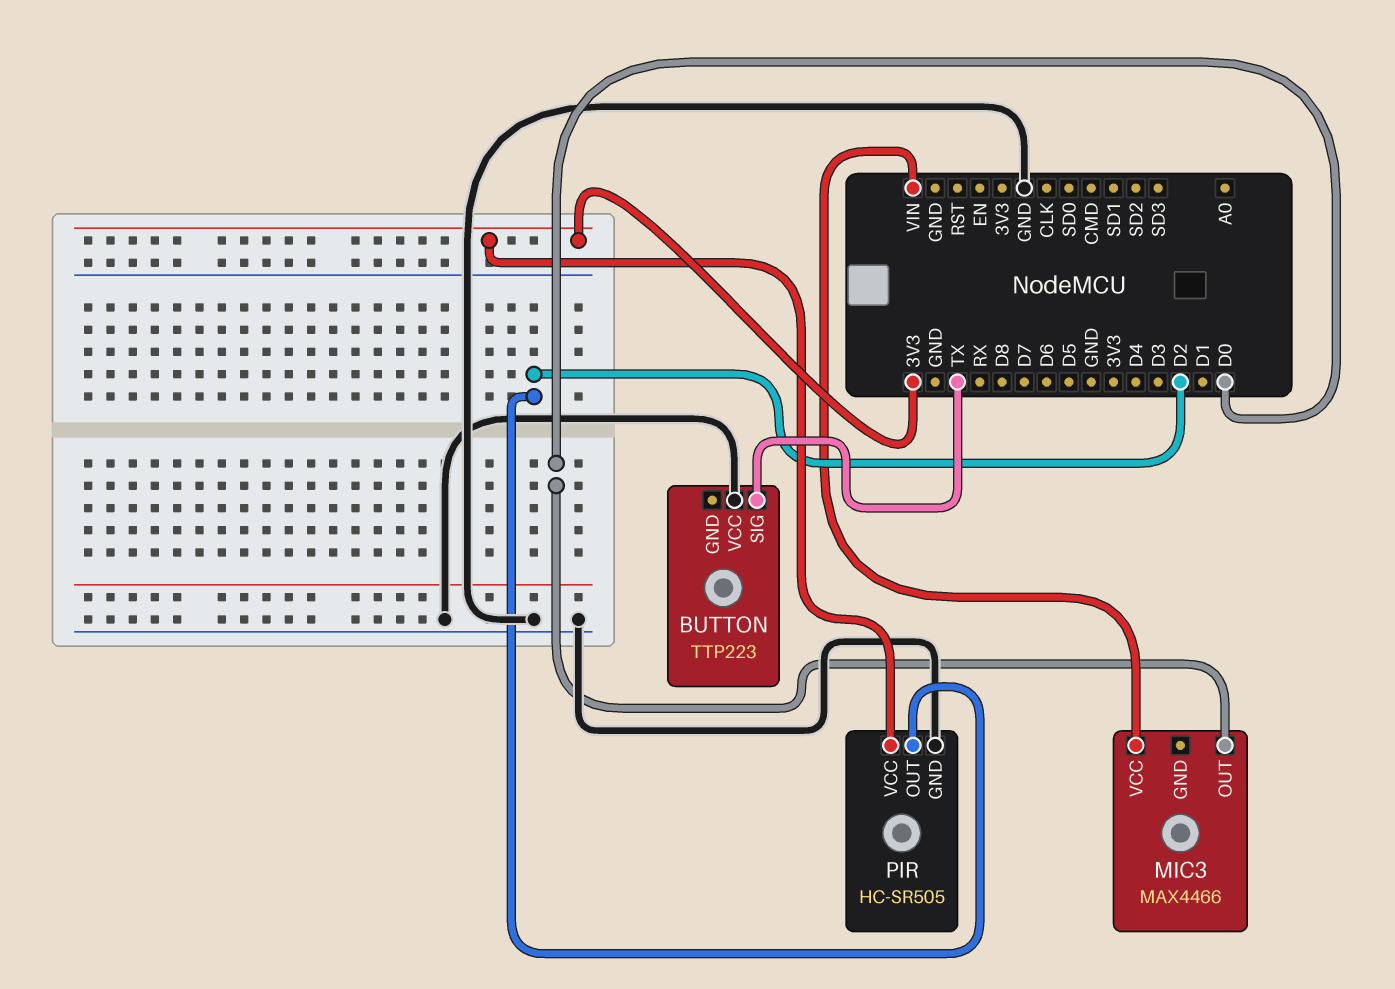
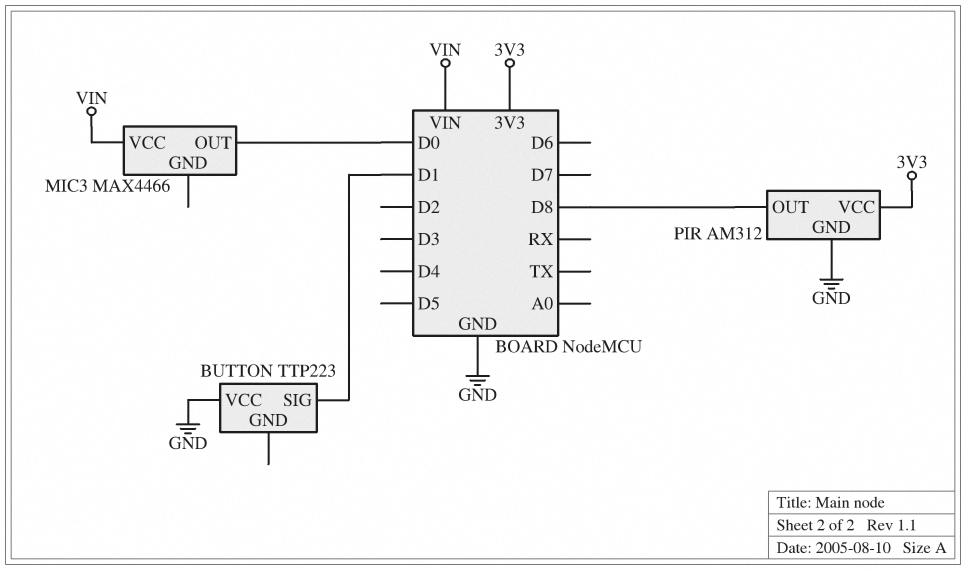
BUTTON pin SIG: TX -> D1
PIR: HC-SR505 -> AM312
PIR pin OUT: D2 -> D8

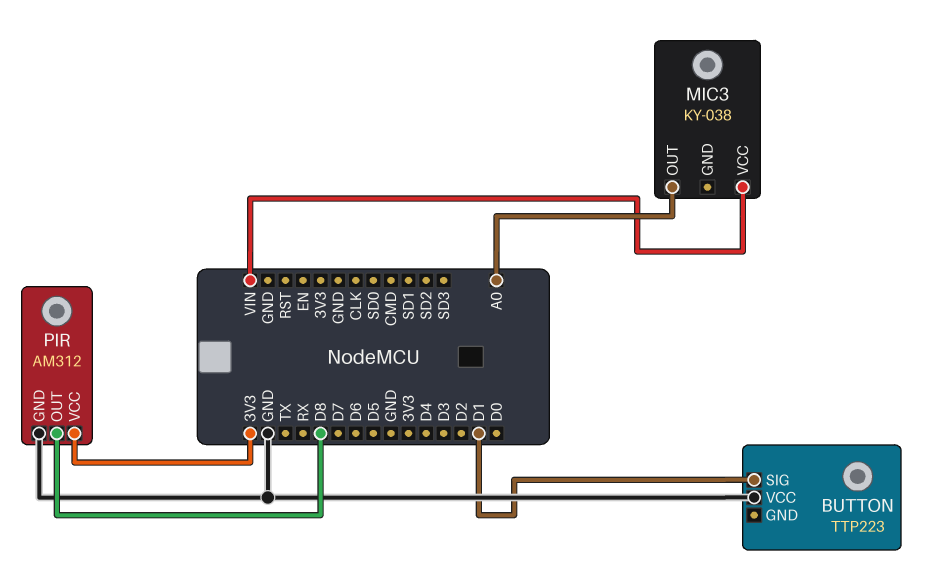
MIC3: MAX4466 -> KY-038
MIC3 pin OUT: D0 -> A0

